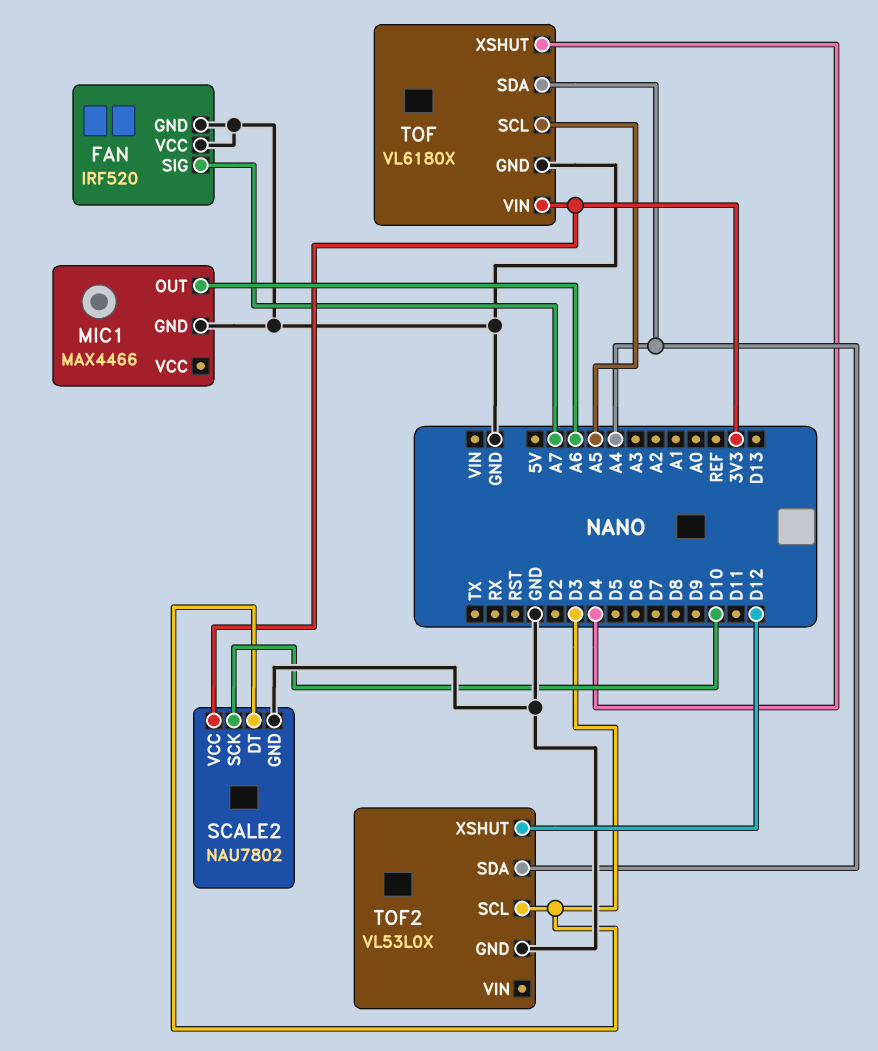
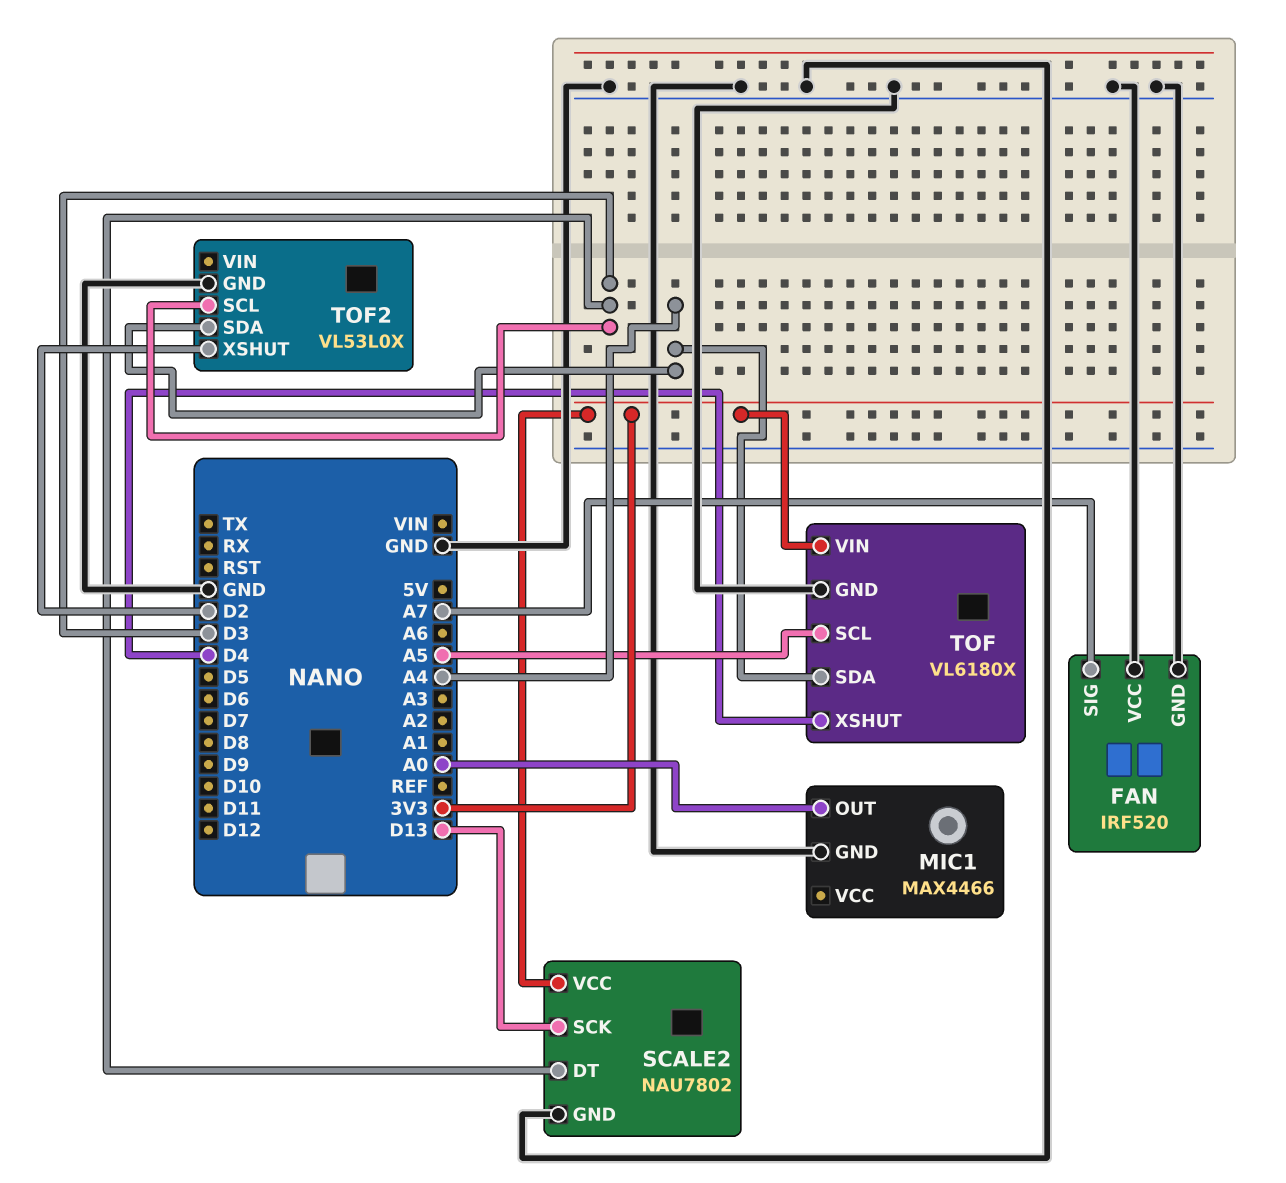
MIC1 pin OUT: A6 -> A0
SCALE2 pin SCK: D10 -> D13
TOF2 pin XSHUT: D12 -> D2

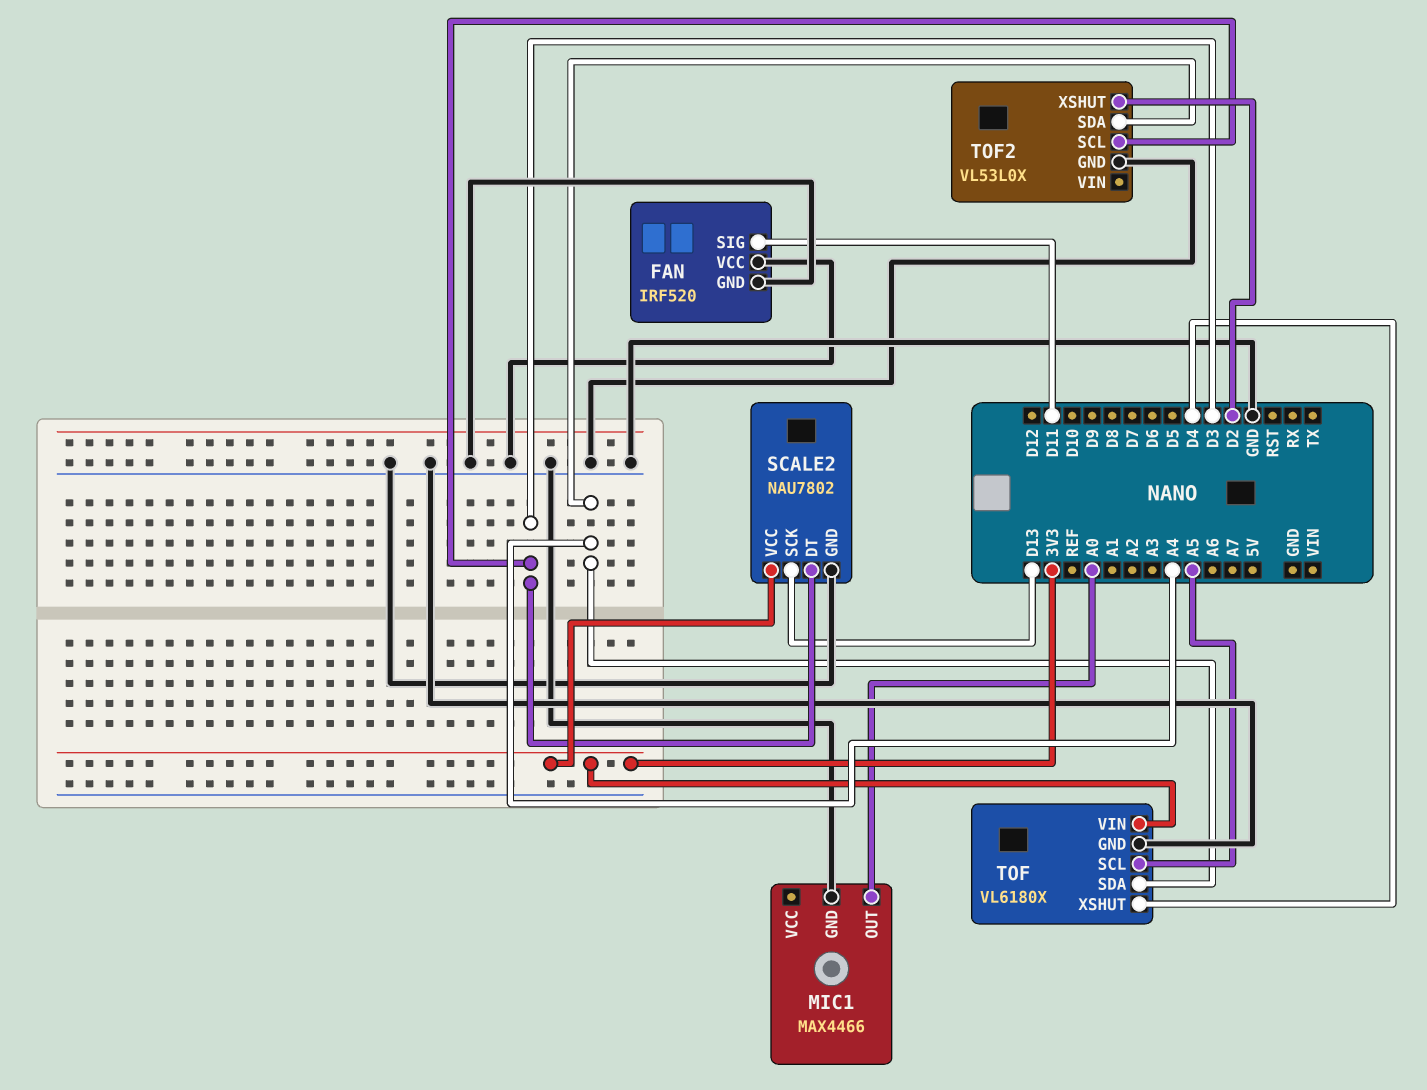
FAN pin SIG: A7 -> D11

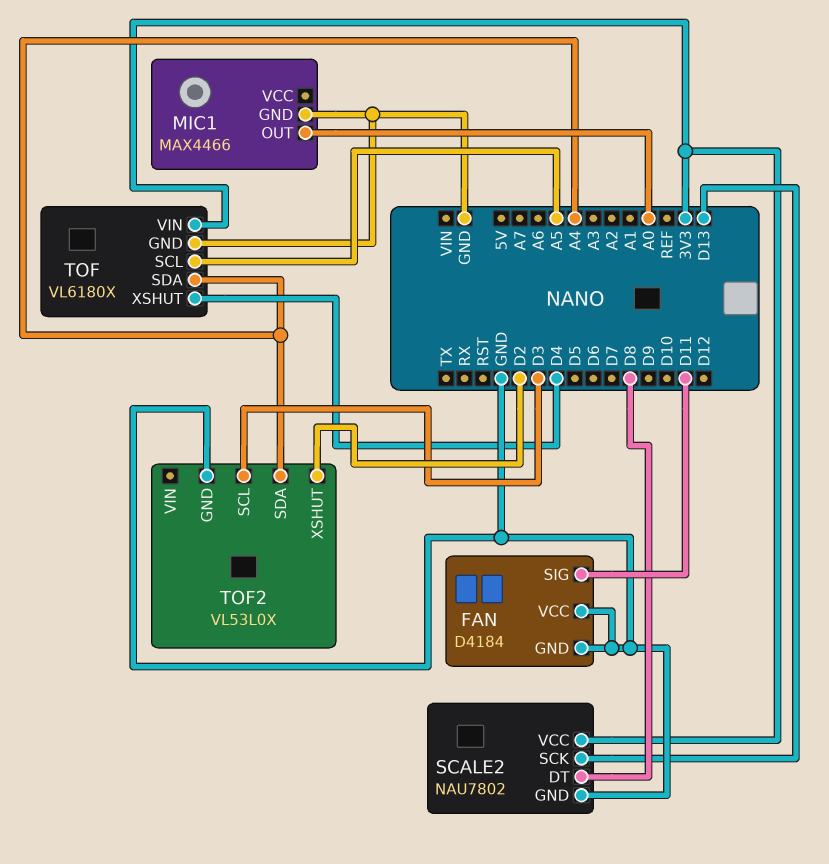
FAN: IRF520 -> D4184
SCALE2 pin DT: D3 -> D8

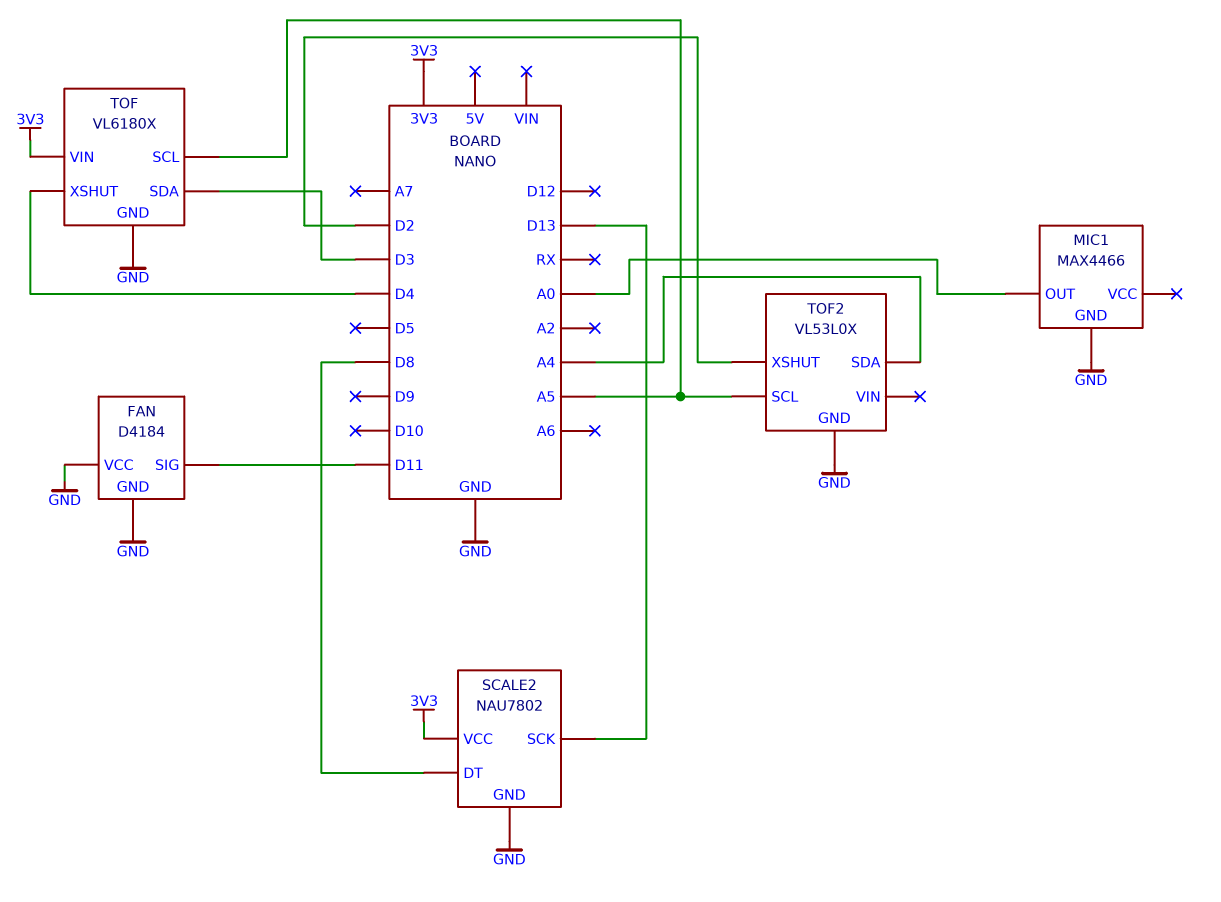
TOF pin SDA: A4 -> D3
TOF2 pin SCL: D3 -> A5

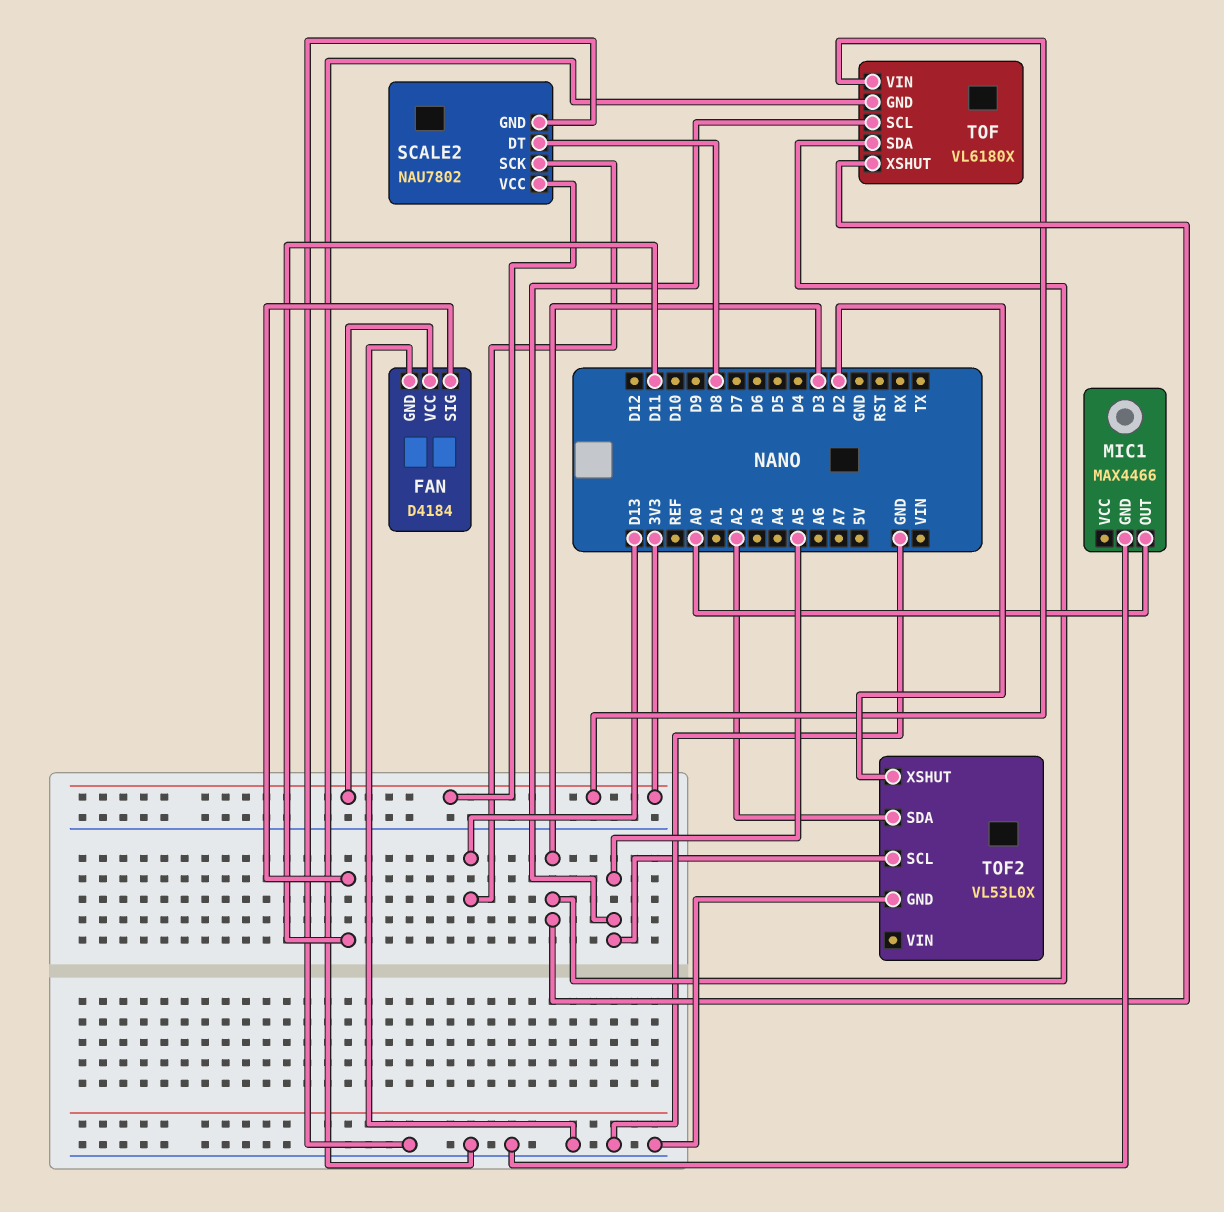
FAN pin VCC: GND -> 3V3
TOF pin XSHUT: D4 -> D3
TOF2 pin SDA: A4 -> A2

